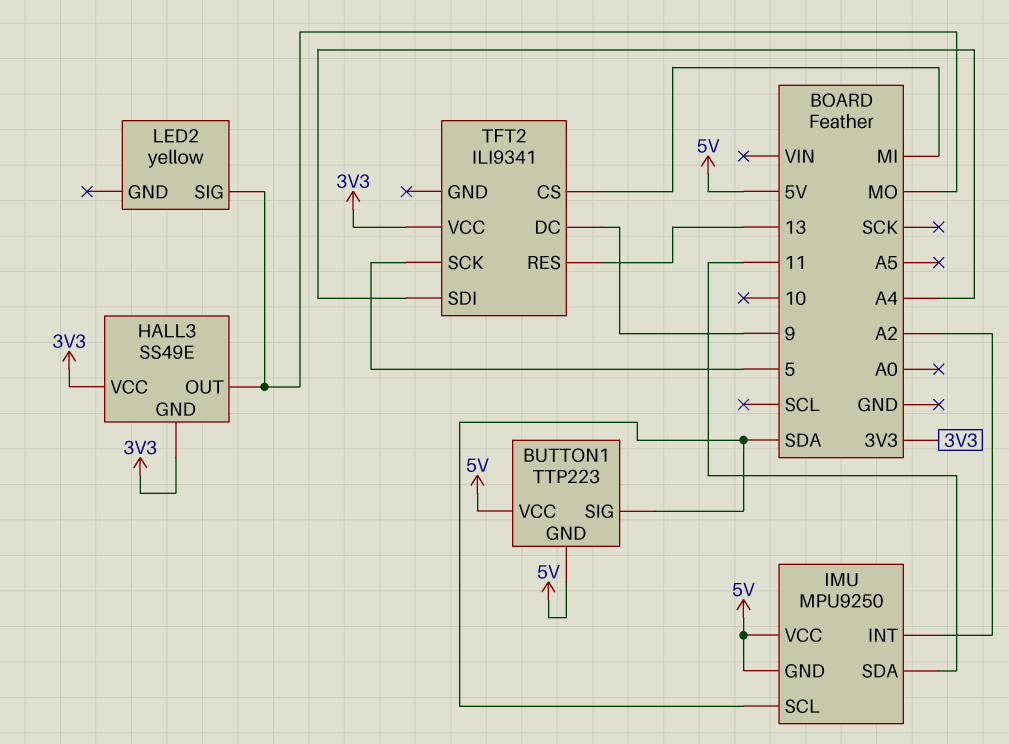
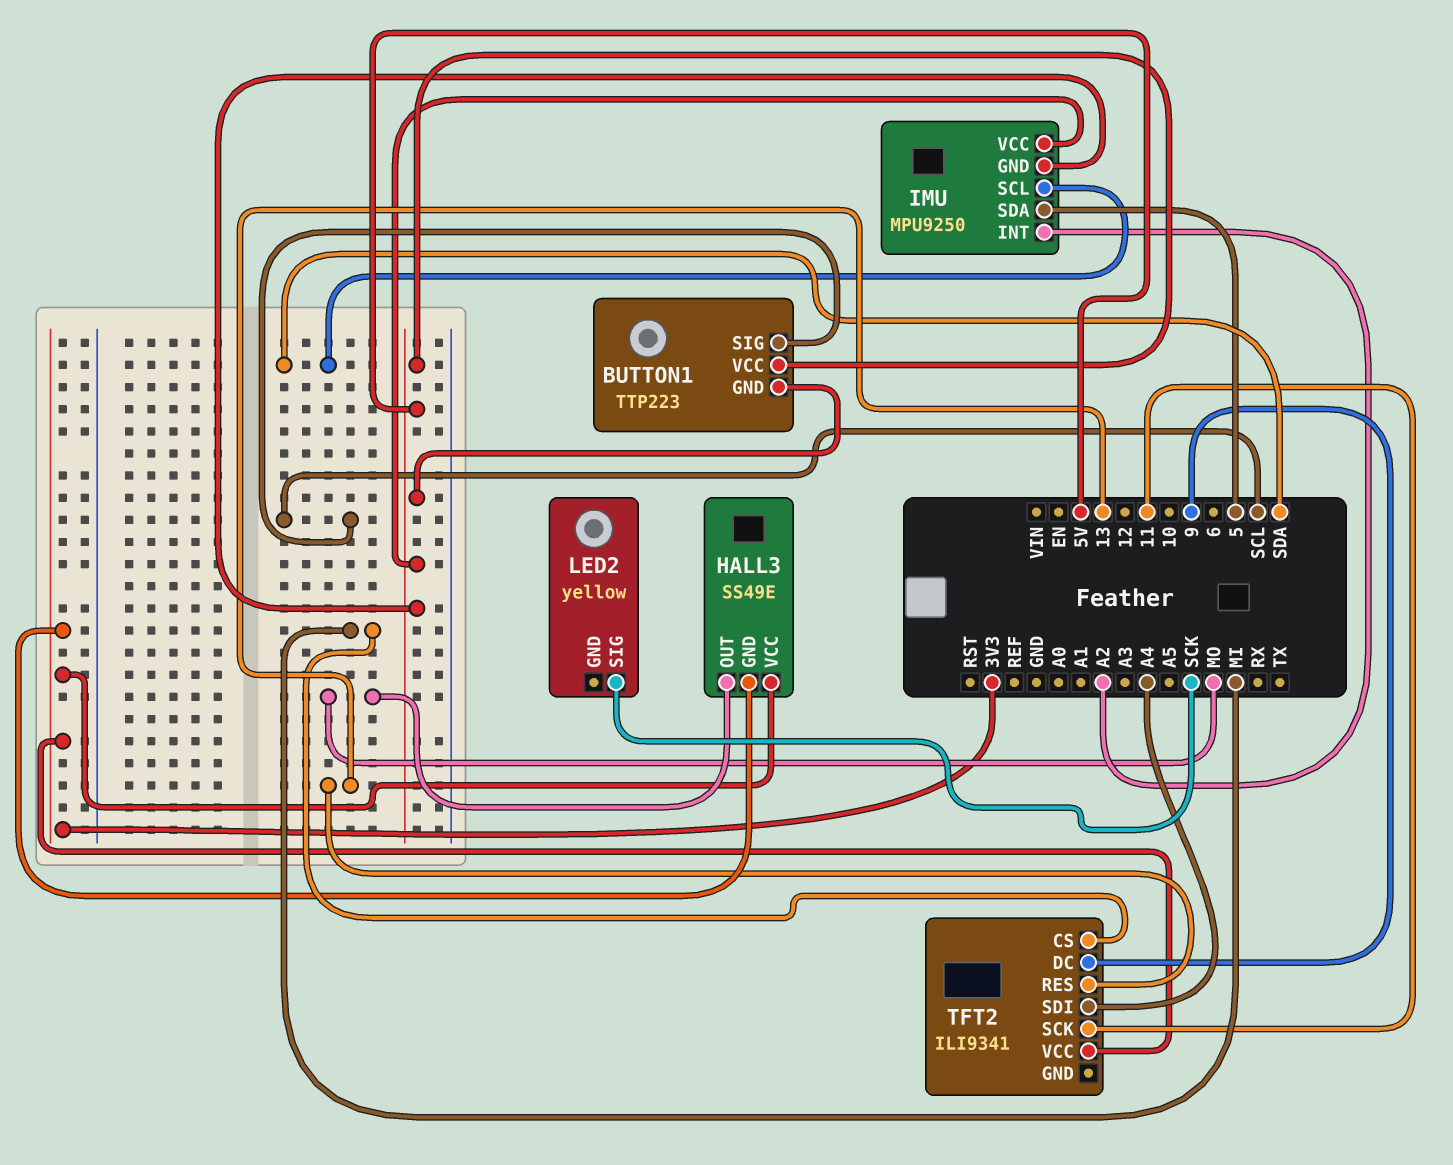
BUTTON1 pin SIG: SDA -> SCL
IMU pin SDA: 11 -> 5
LED2 pin SIG: MO -> SCK
TFT2 pin SCK: 5 -> 11

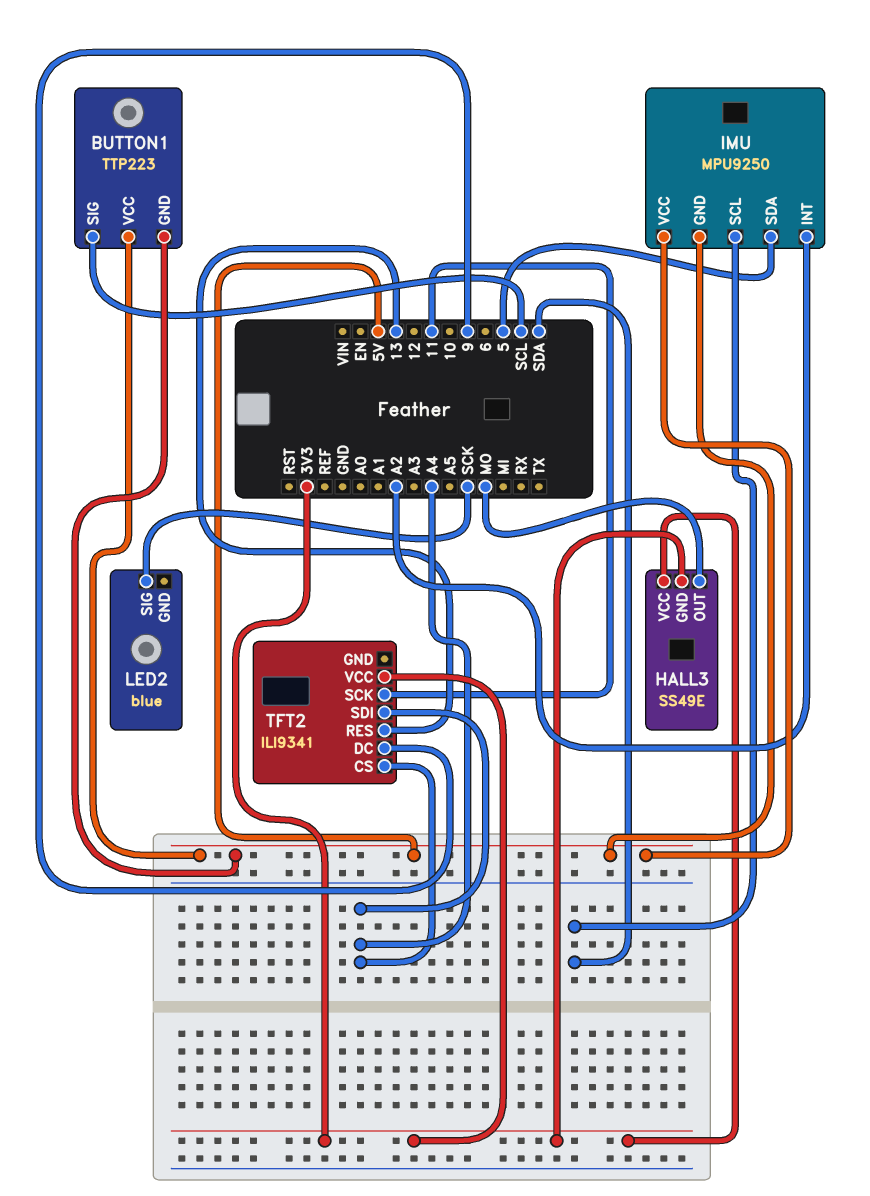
LED2: yellow -> blue
TFT2 pin CS: MI -> A4

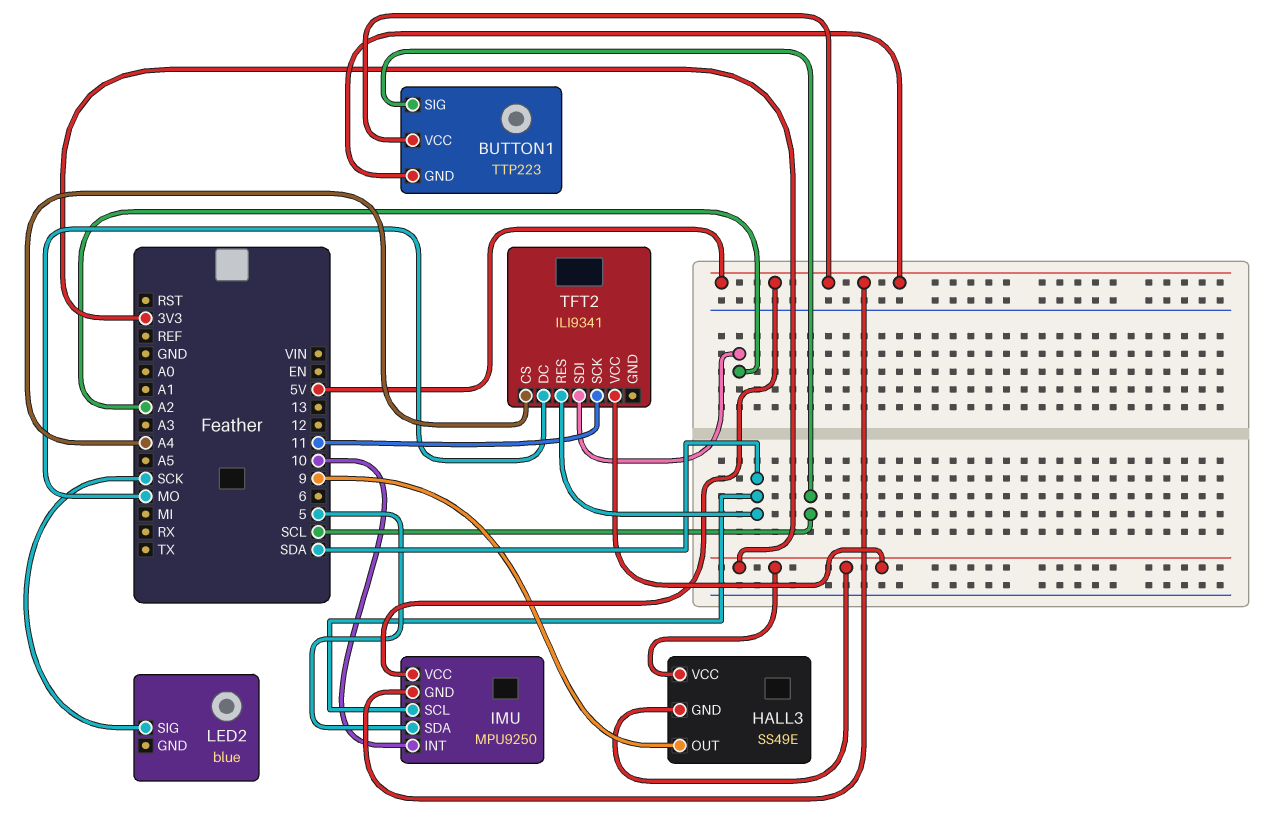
HALL3 pin OUT: MO -> 9
IMU pin INT: A2 -> 10
TFT2 pin DC: 9 -> MO
TFT2 pin RES: 13 -> SDA
TFT2 pin SDI: A4 -> A2

